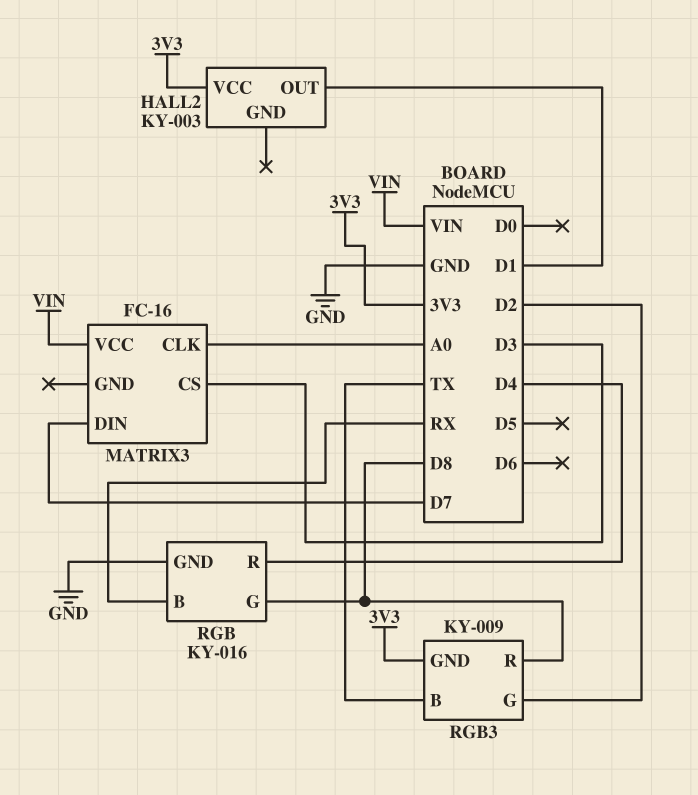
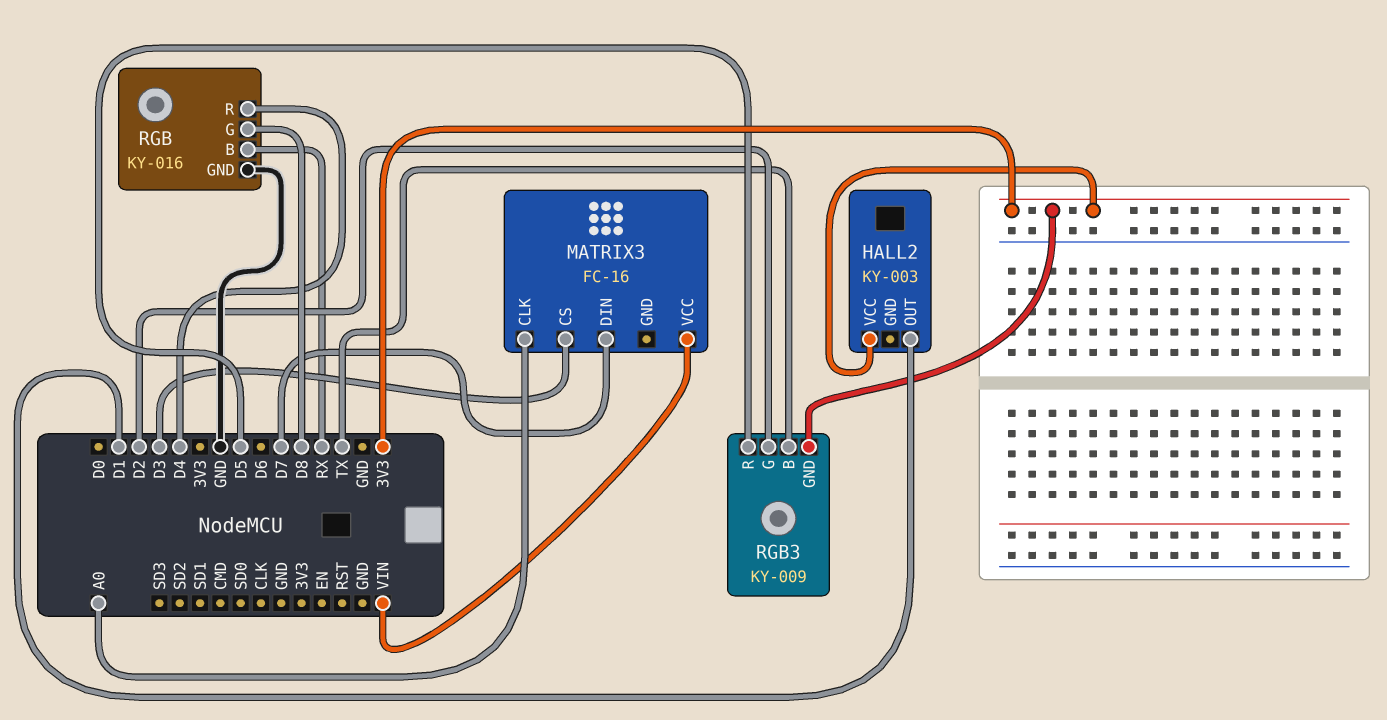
RGB3 pin R: D8 -> D5

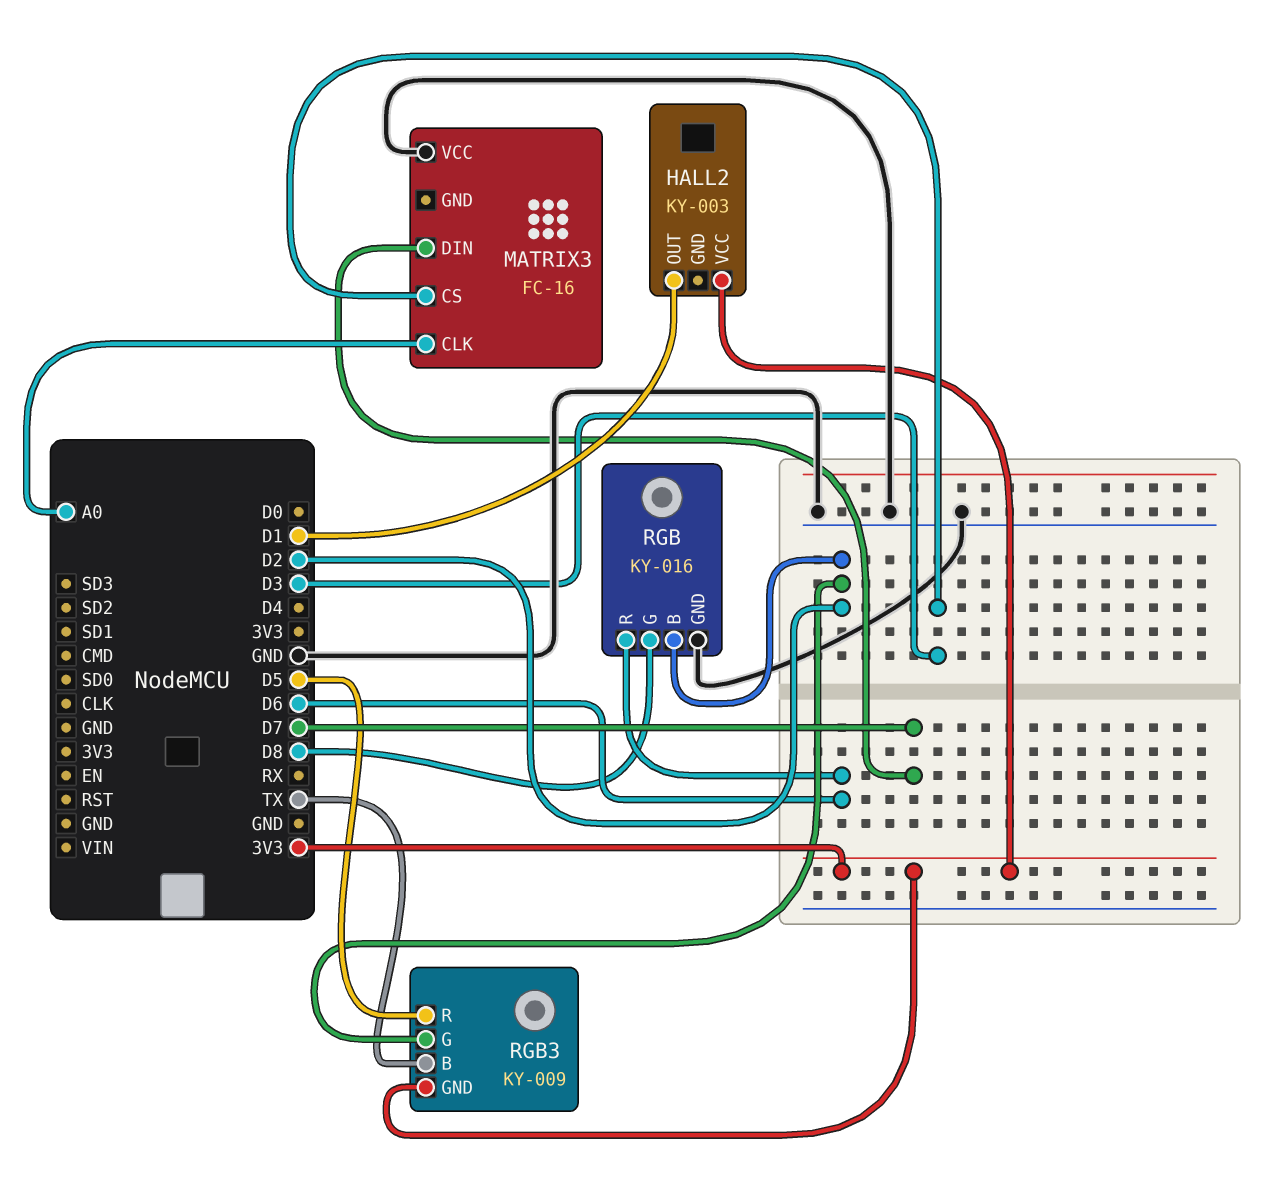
MATRIX3 pin VCC: VIN -> GND
RGB pin B: RX -> D2
RGB pin R: D4 -> D6

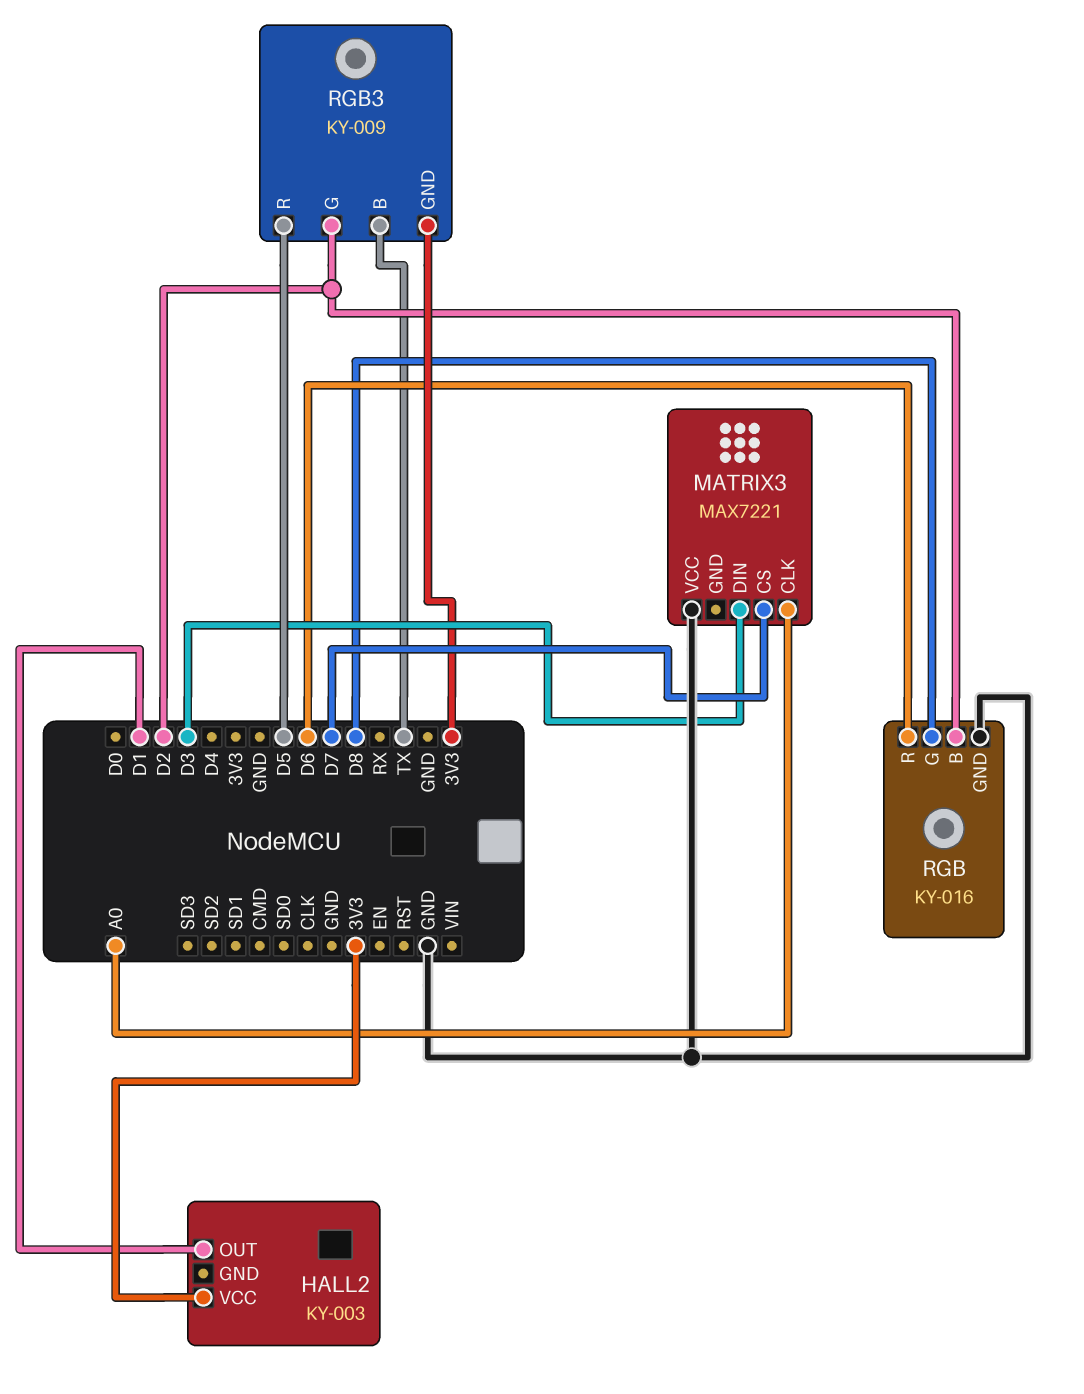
MATRIX3: FC-16 -> MAX7221
MATRIX3 pin CS: D3 -> D7
MATRIX3 pin DIN: D7 -> D3

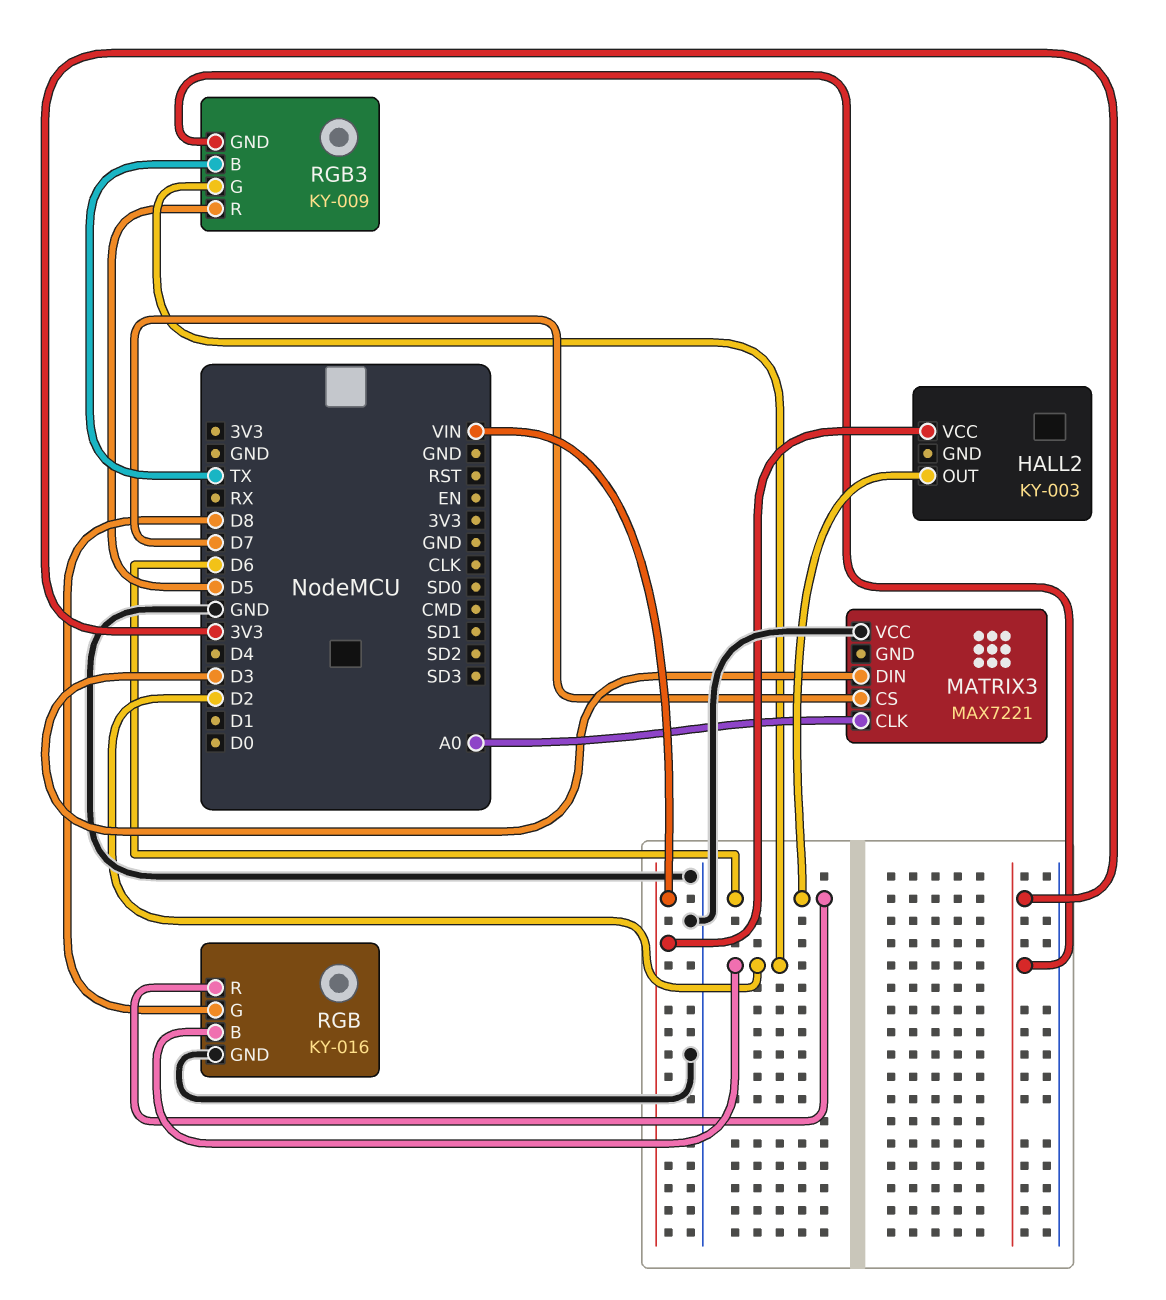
HALL2 pin OUT: D1 -> D6
HALL2 pin VCC: 3V3 -> VIN

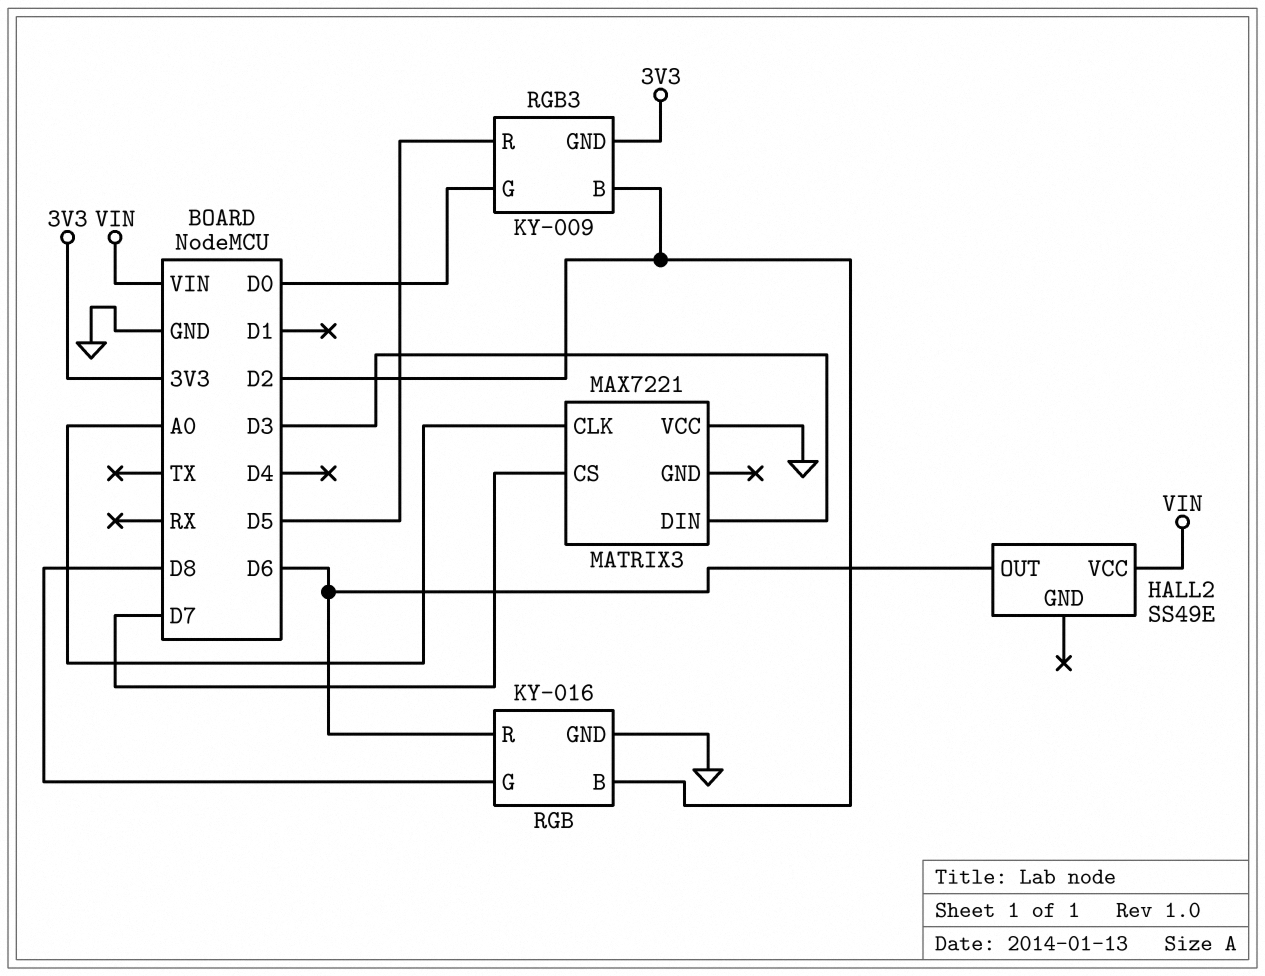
HALL2: KY-003 -> SS49E
RGB3 pin B: TX -> D2
RGB3 pin G: D2 -> D0

